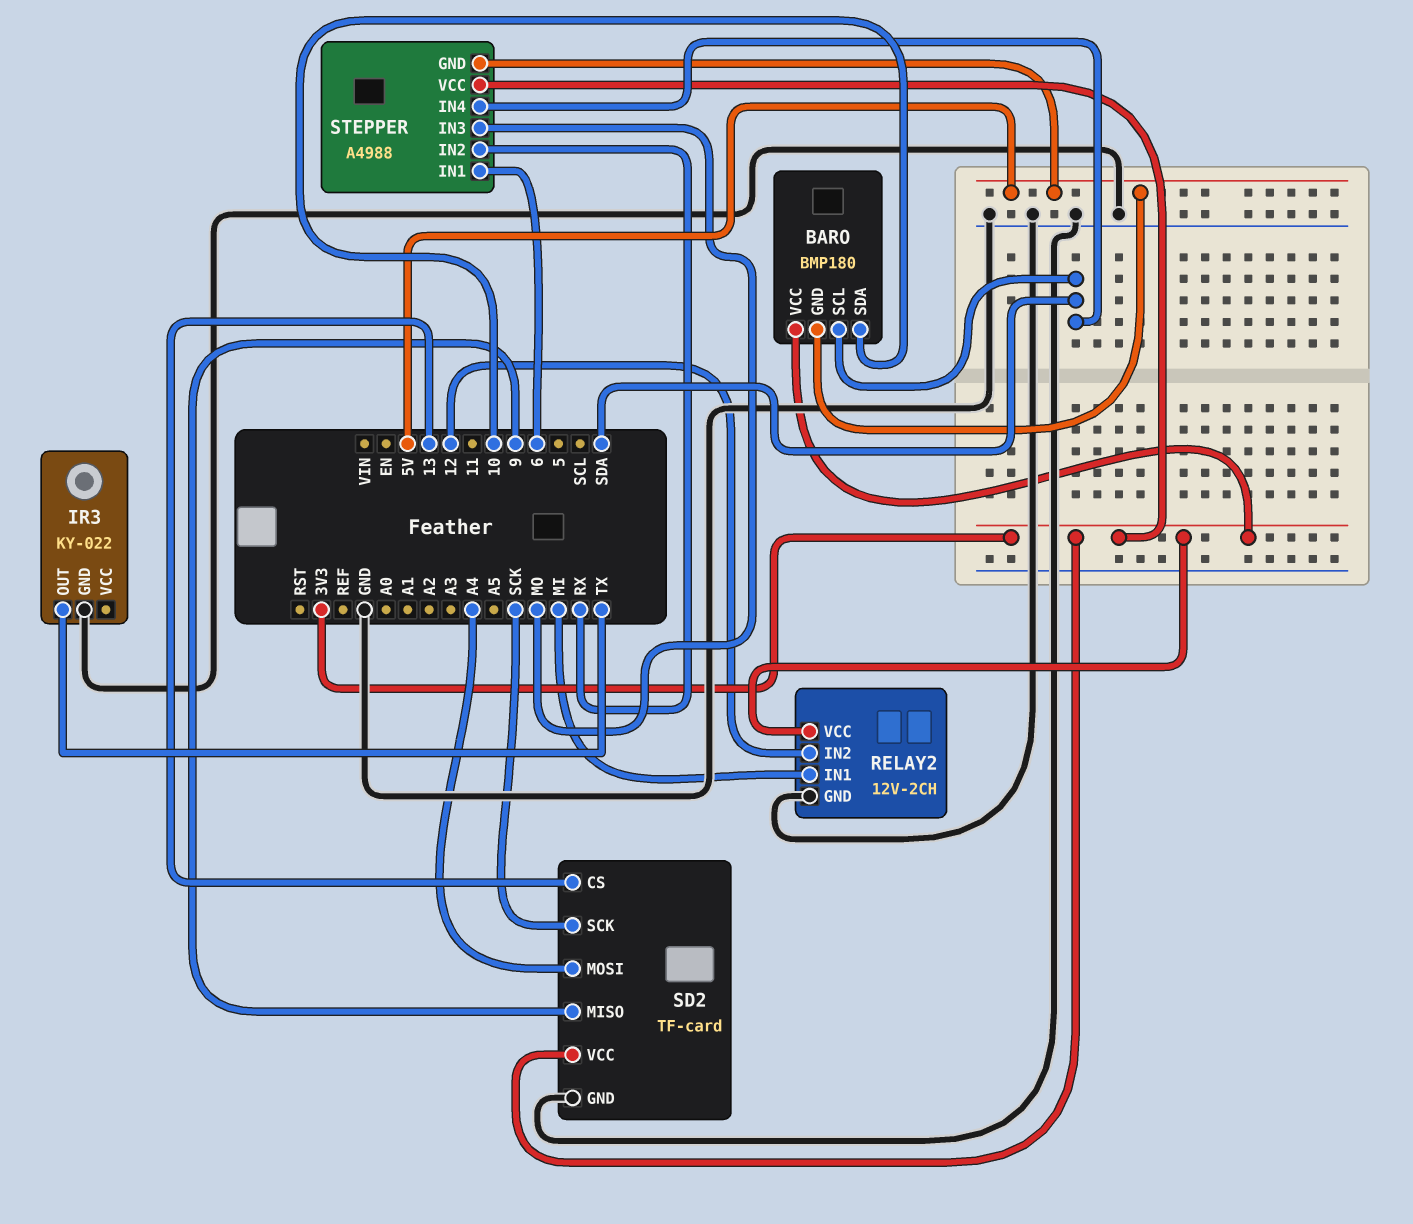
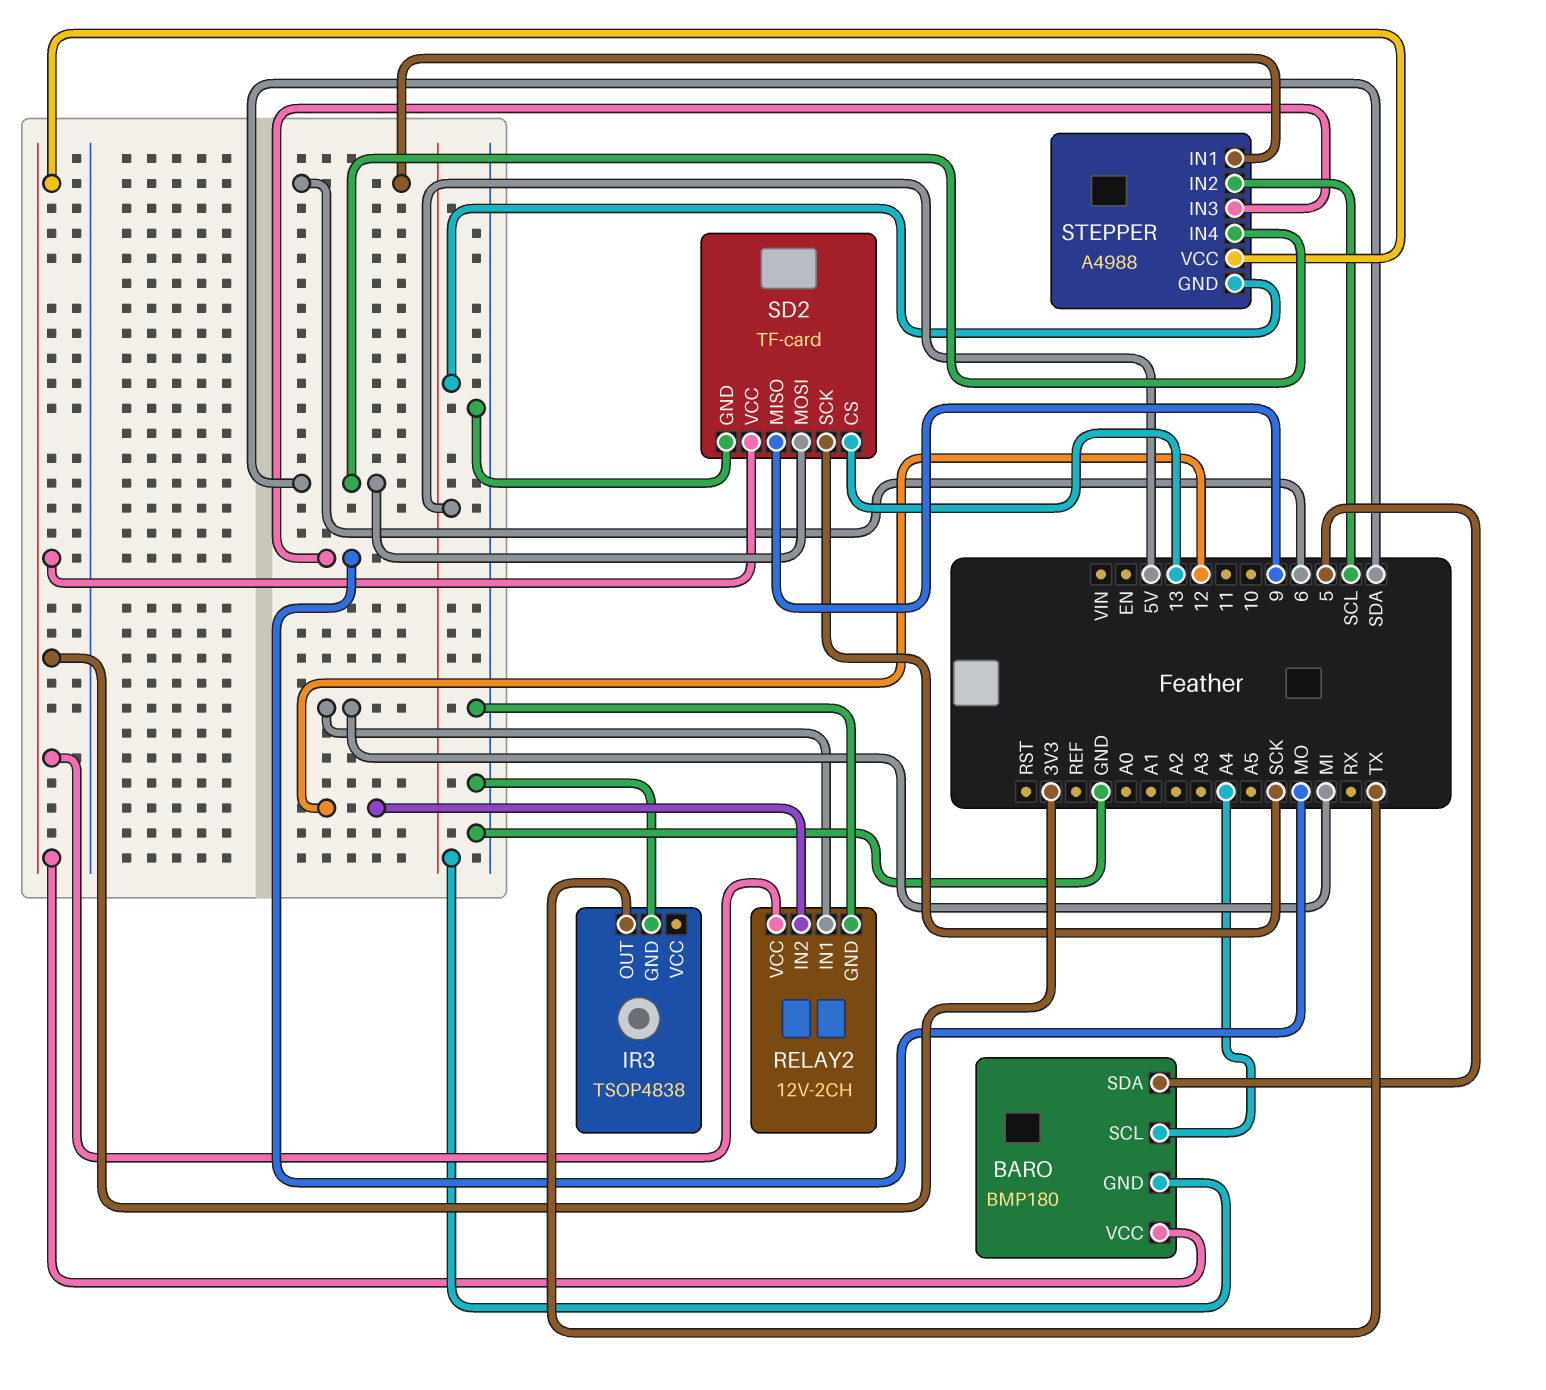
BARO pin SCL: SDA -> A4
BARO pin SDA: 10 -> 5
IR3: KY-022 -> TSOP4838
SD2 pin MOSI: A4 -> SDA
STEPPER pin IN2: RX -> SCL

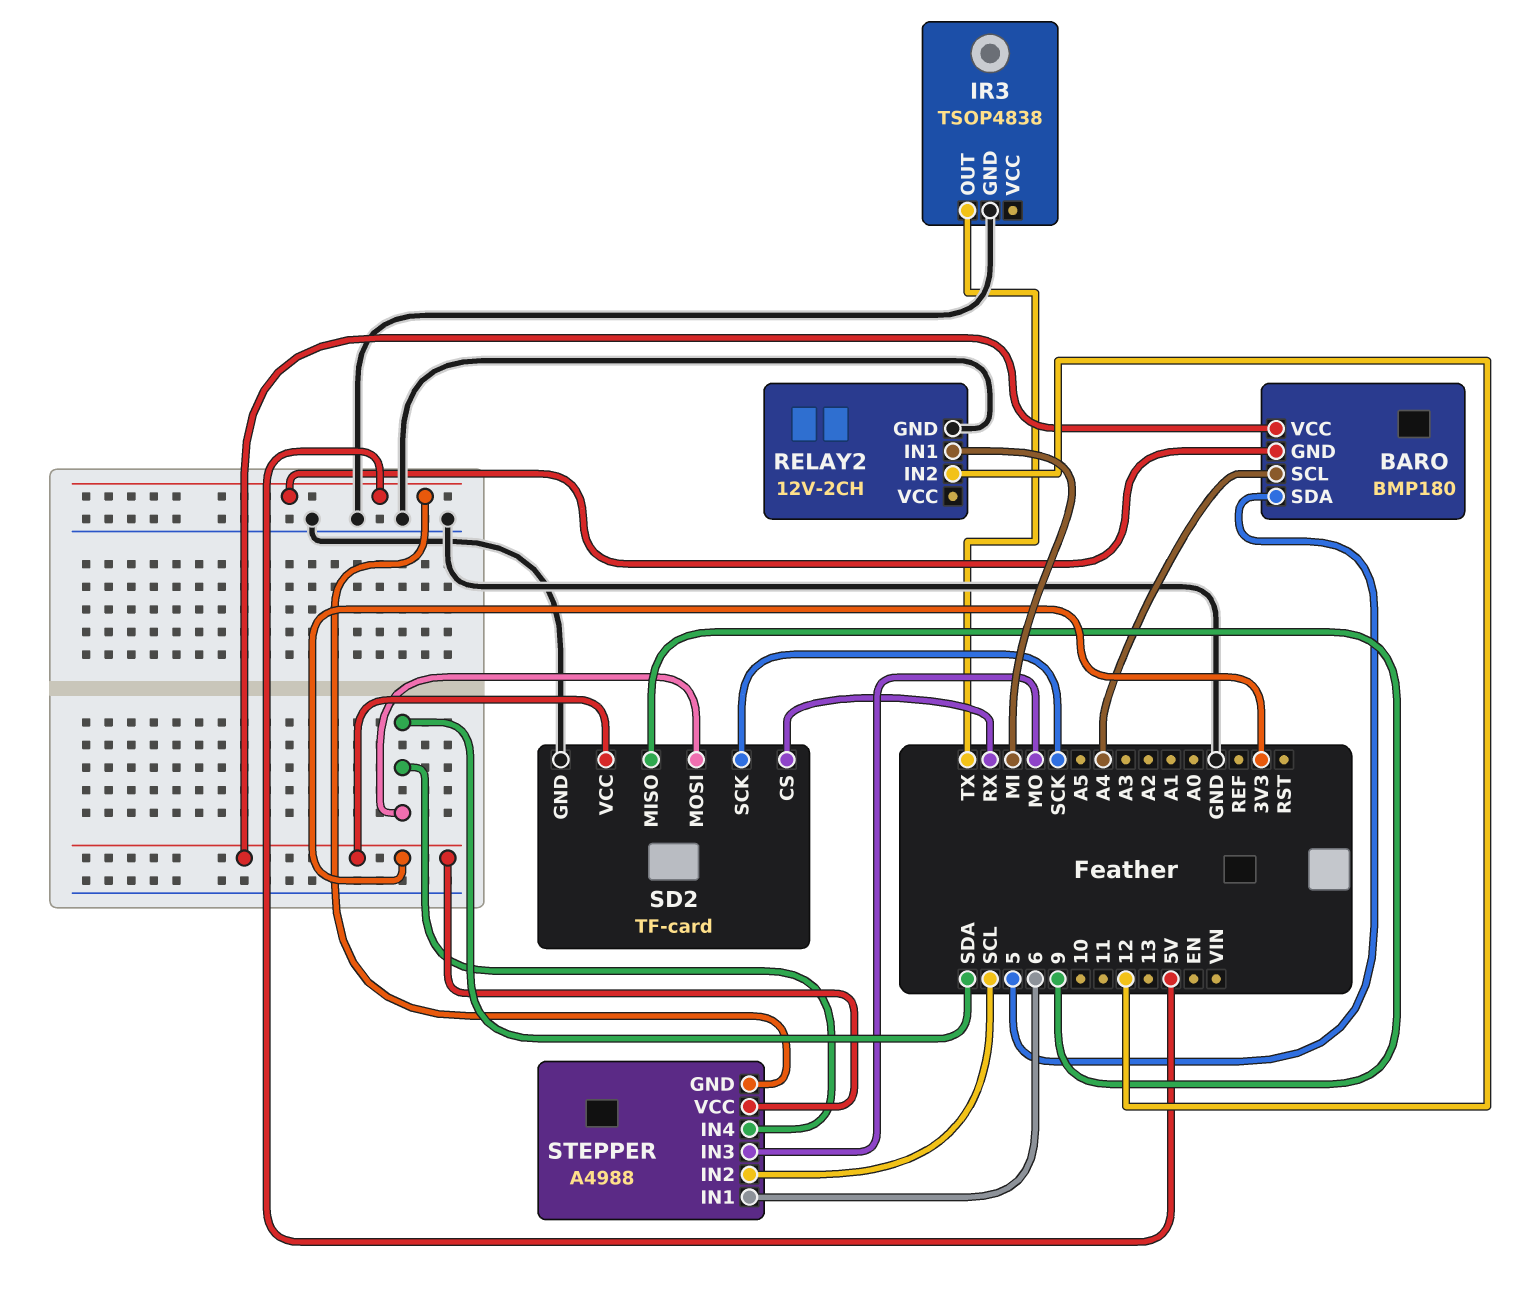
RELAY2 pin VCC: 3V3 -> none
SD2 pin CS: 13 -> RX

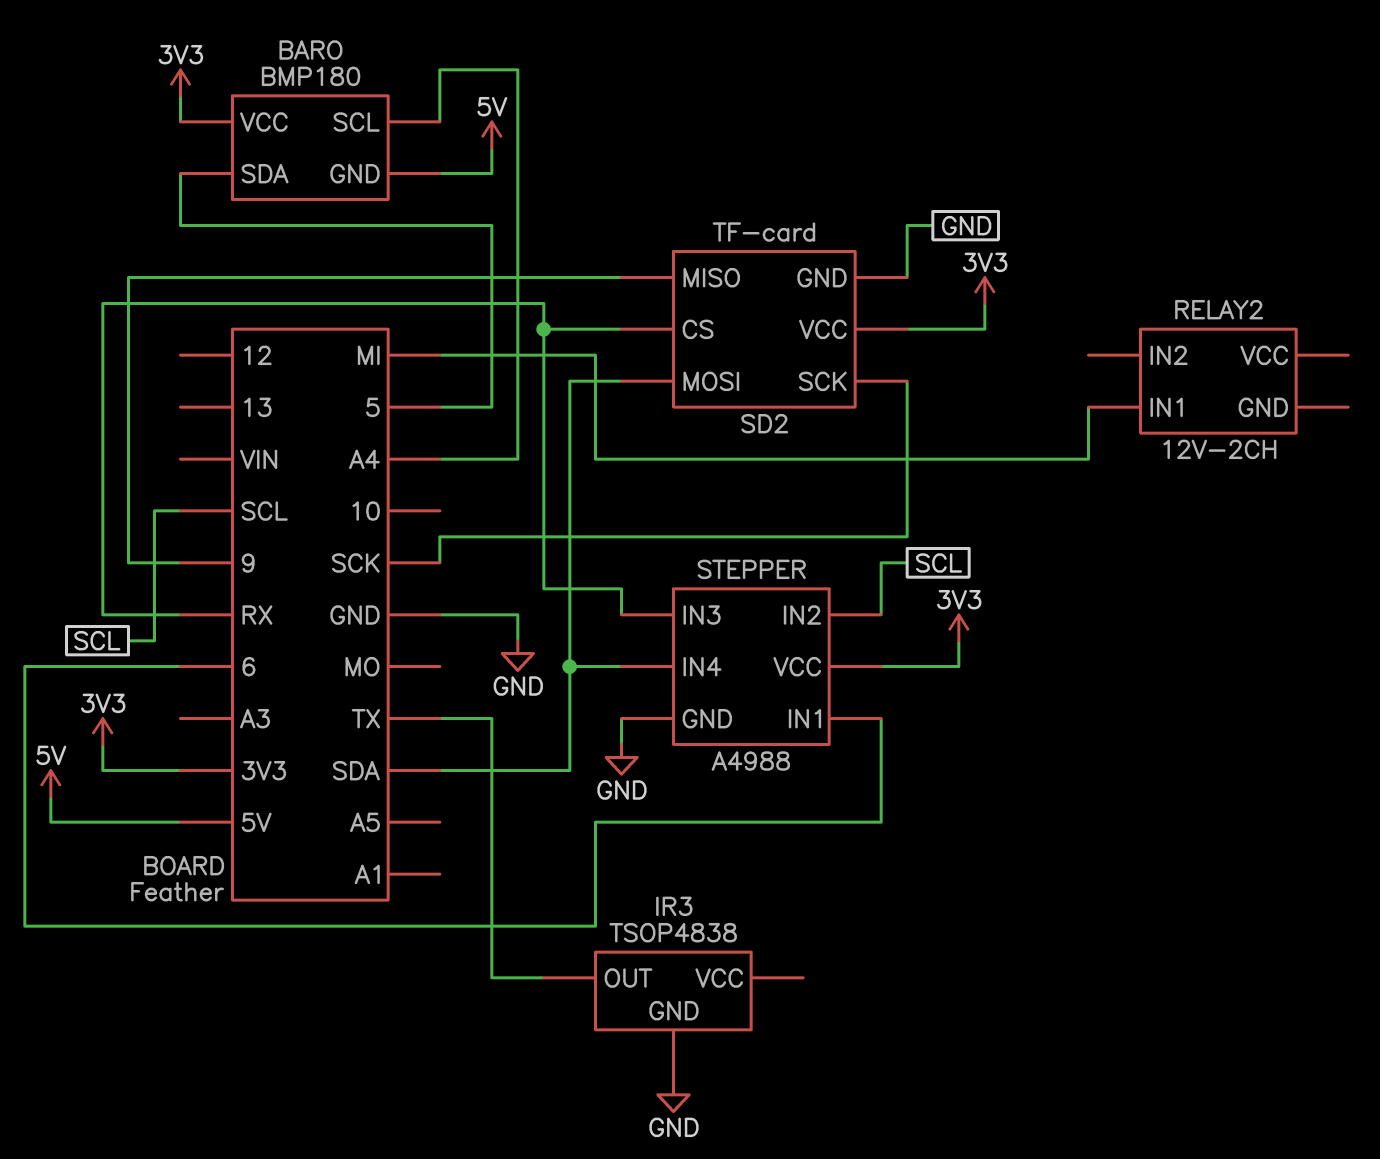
RELAY2 pin GND: GND -> none
RELAY2 pin IN2: 12 -> none
STEPPER pin GND: 5V -> GND
STEPPER pin IN3: MO -> RX

